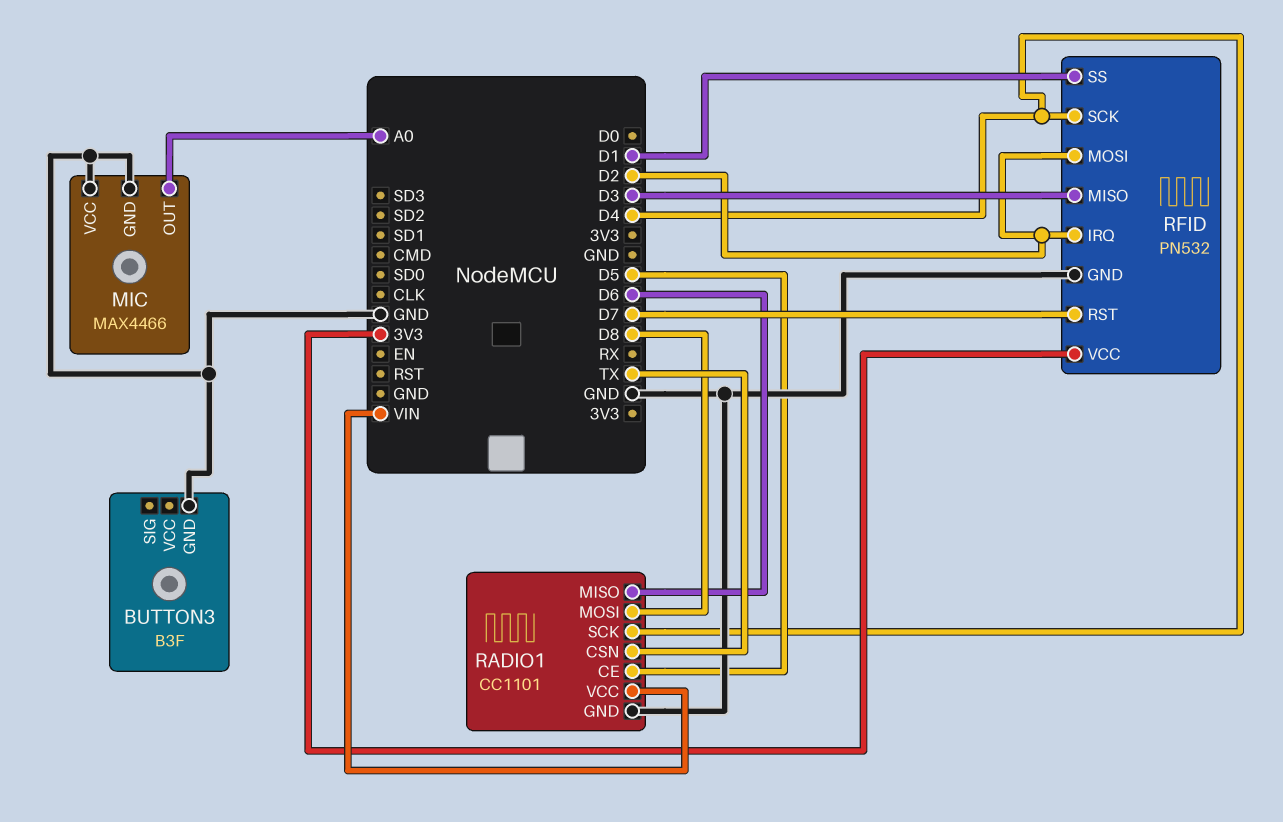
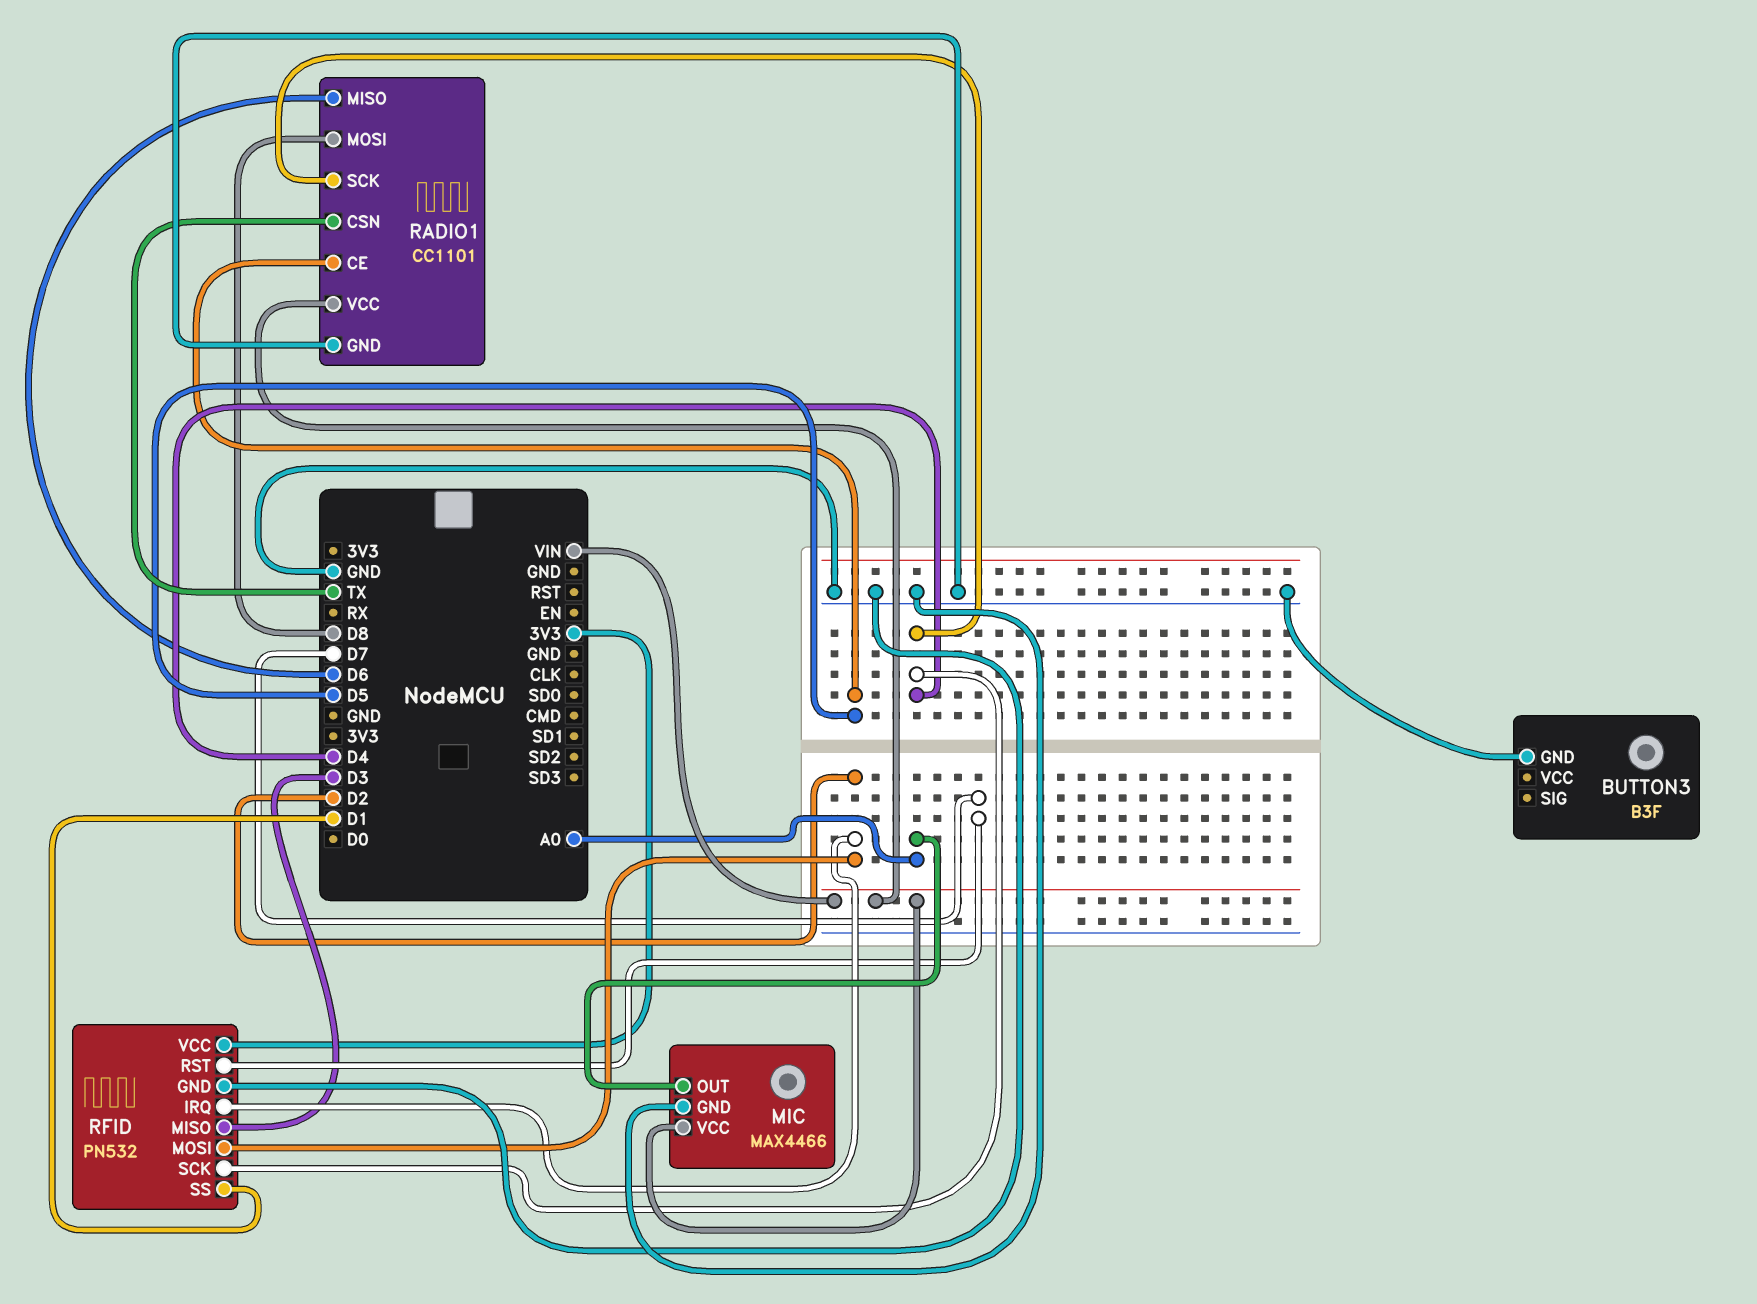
MIC pin VCC: GND -> VIN

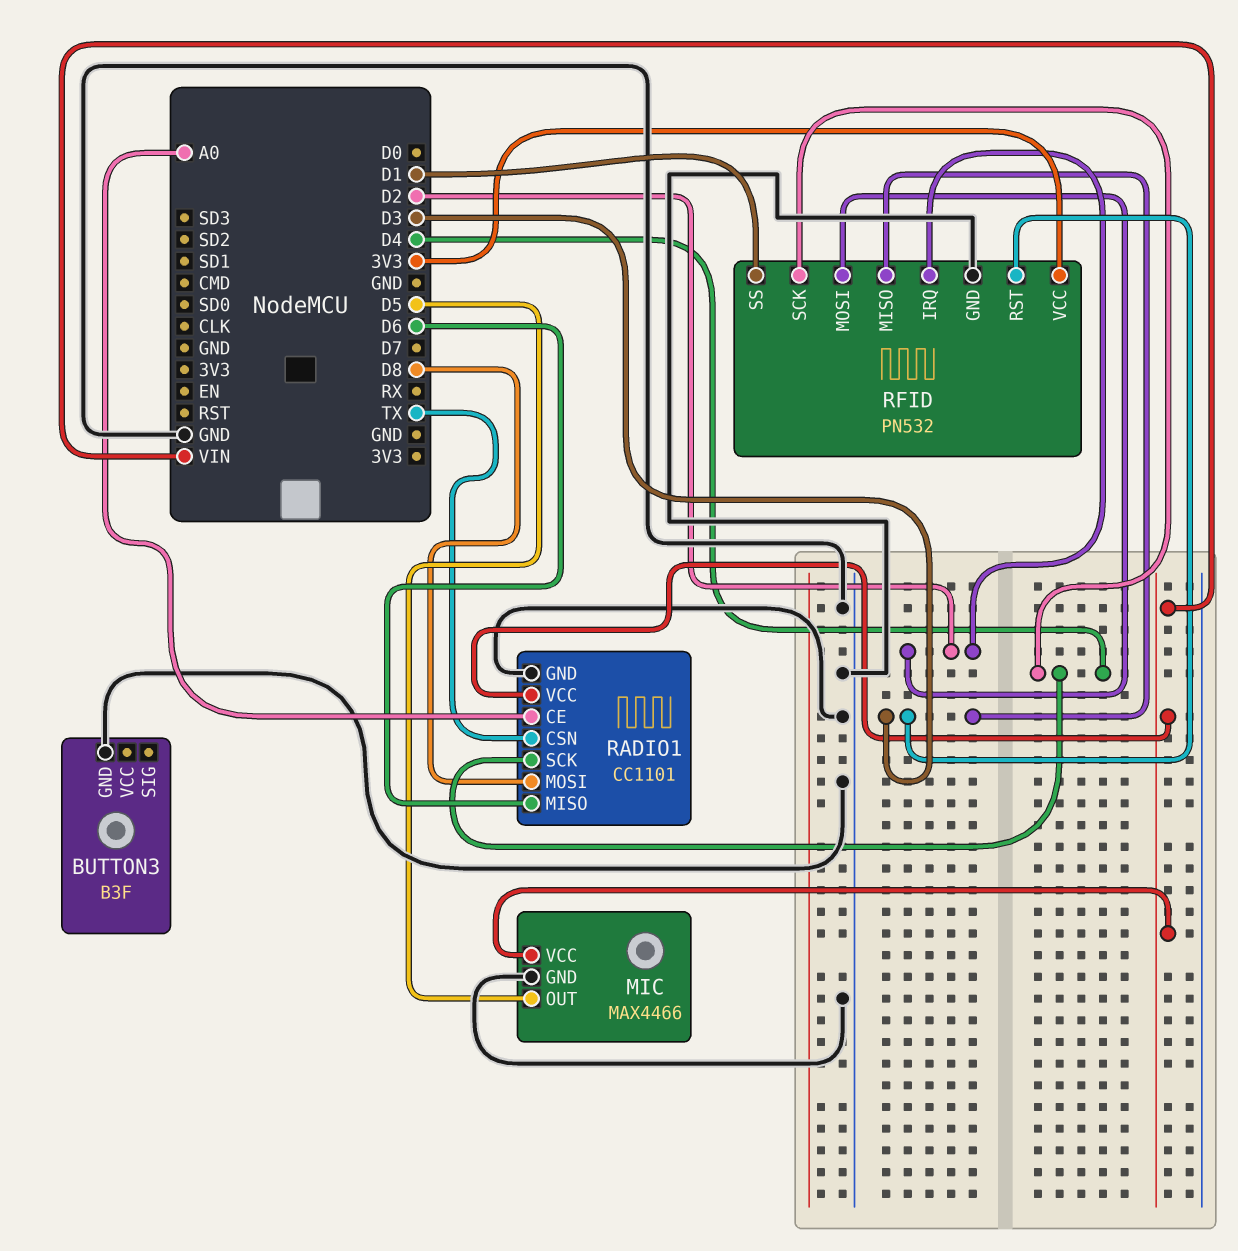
MIC pin OUT: A0 -> D5
RADIO1 pin CE: D5 -> A0
RFID pin RST: D7 -> D3

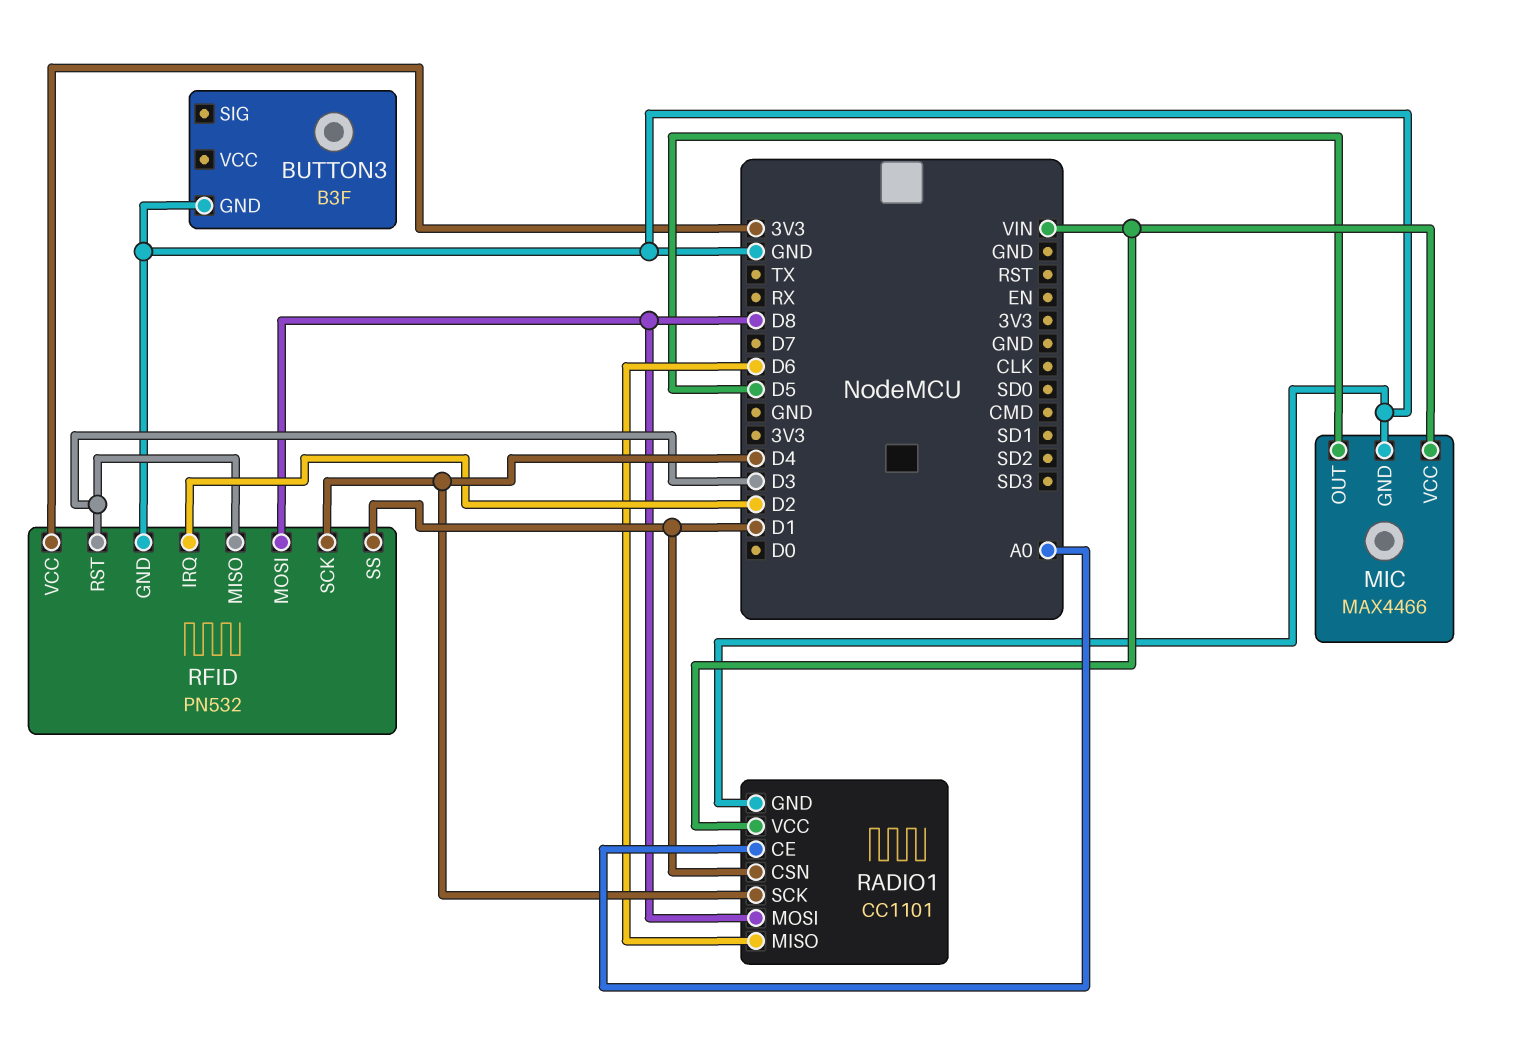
RADIO1 pin CSN: TX -> D1
RFID pin MOSI: D2 -> D8

